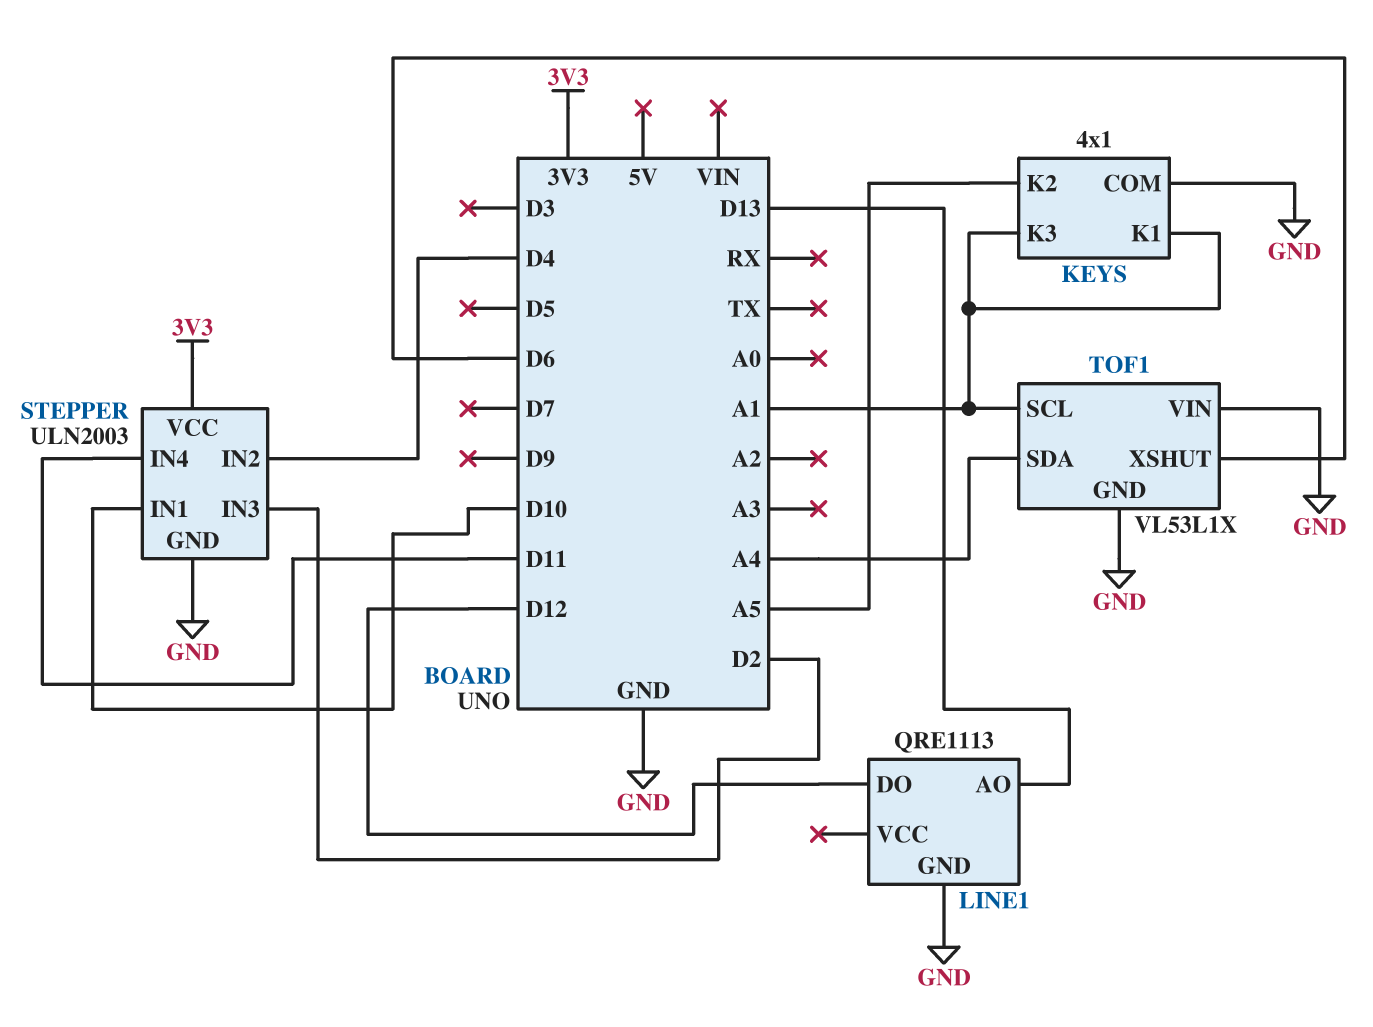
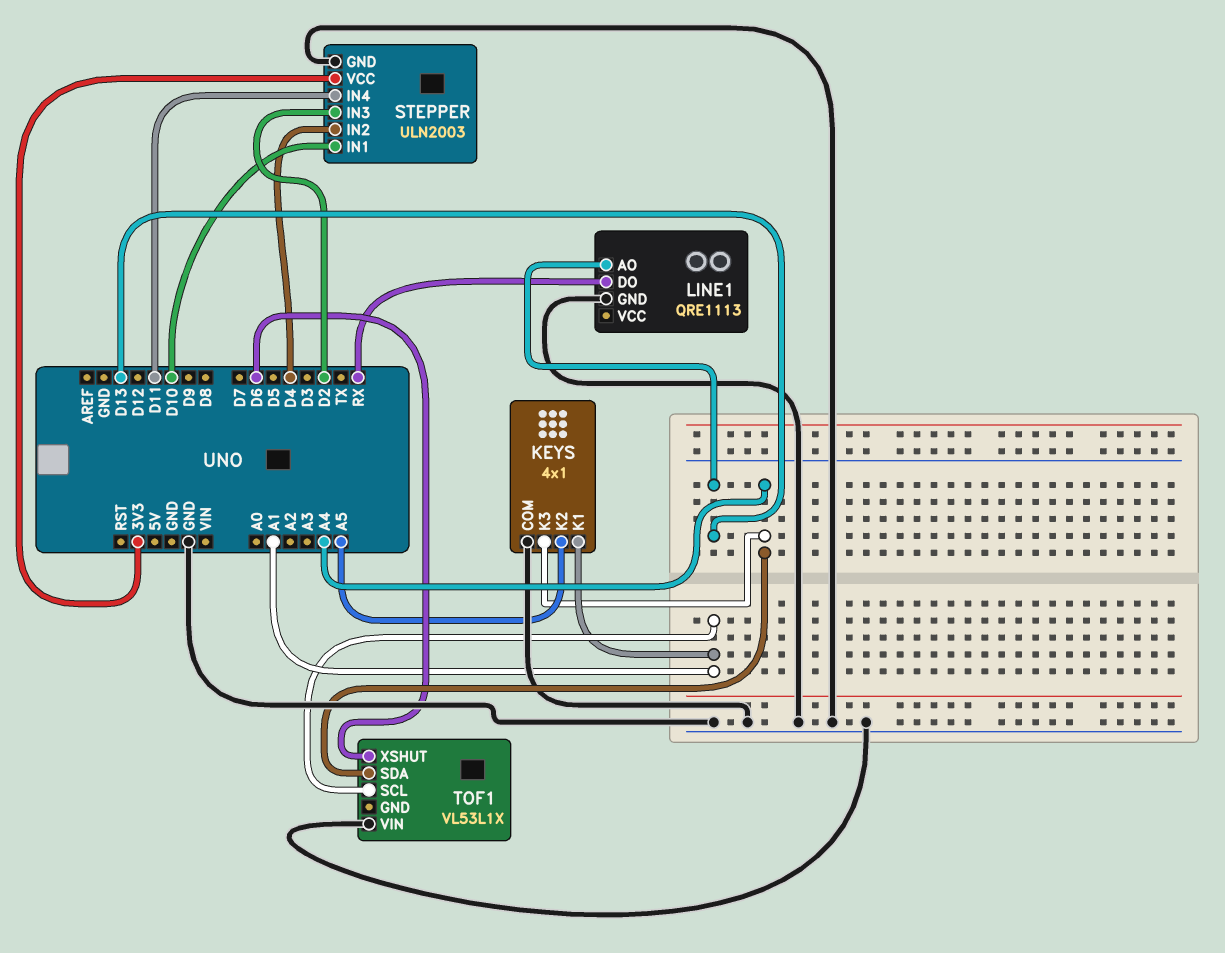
KEYS pin K3: A1 -> A4
LINE1 pin DO: D12 -> RX
TOF1 pin GND: GND -> none

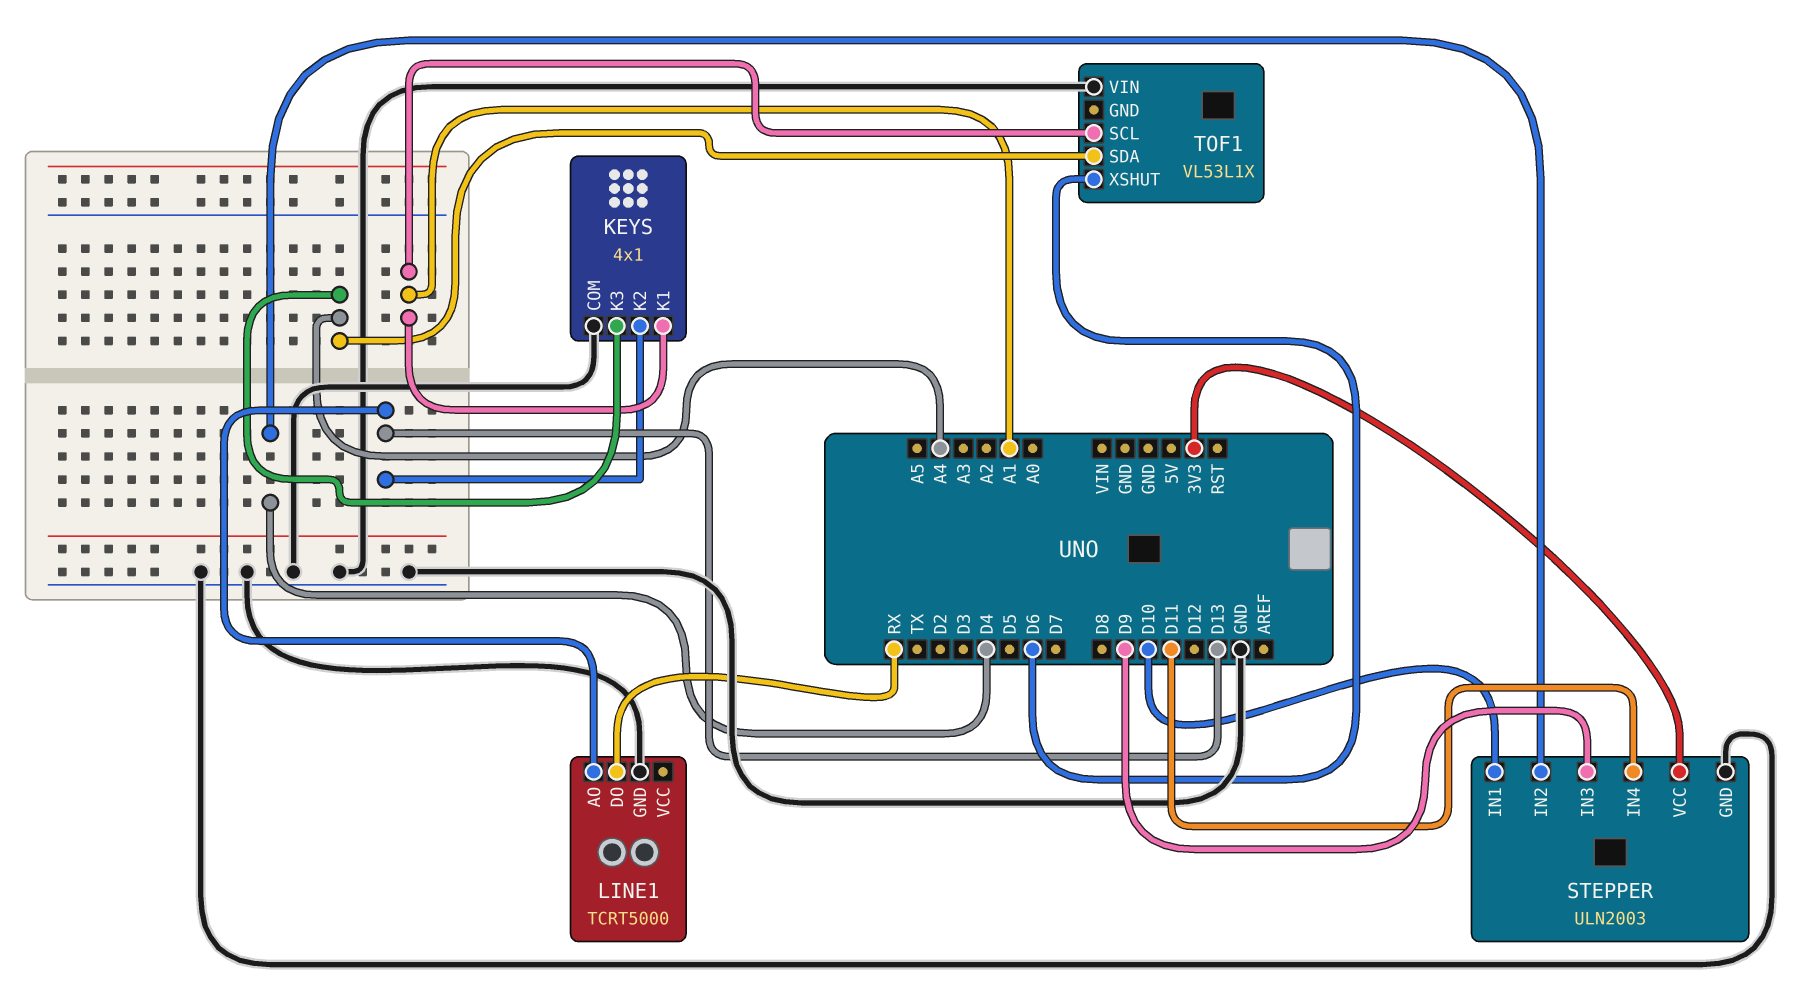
KEYS pin K2: A5 -> D13
LINE1: QRE1113 -> TCRT5000
STEPPER pin IN3: D2 -> D9

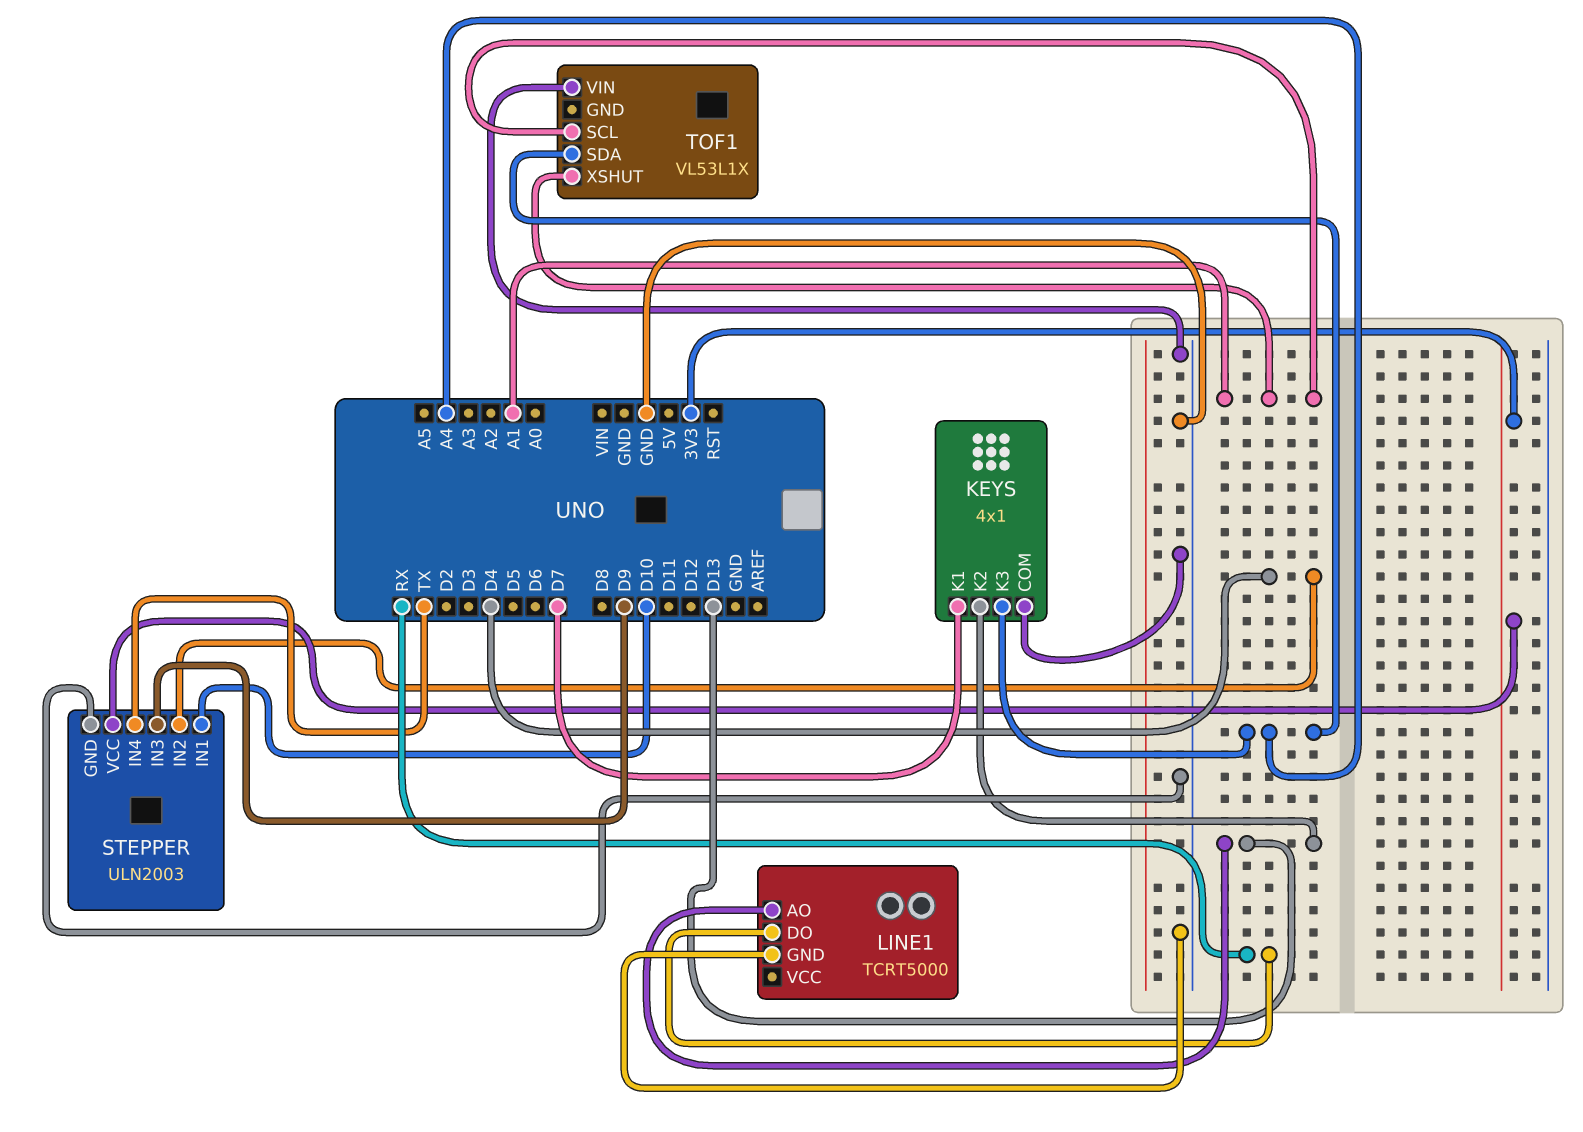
KEYS pin K1: A1 -> D7
STEPPER pin IN4: D11 -> TX
TOF1 pin XSHUT: D6 -> A1

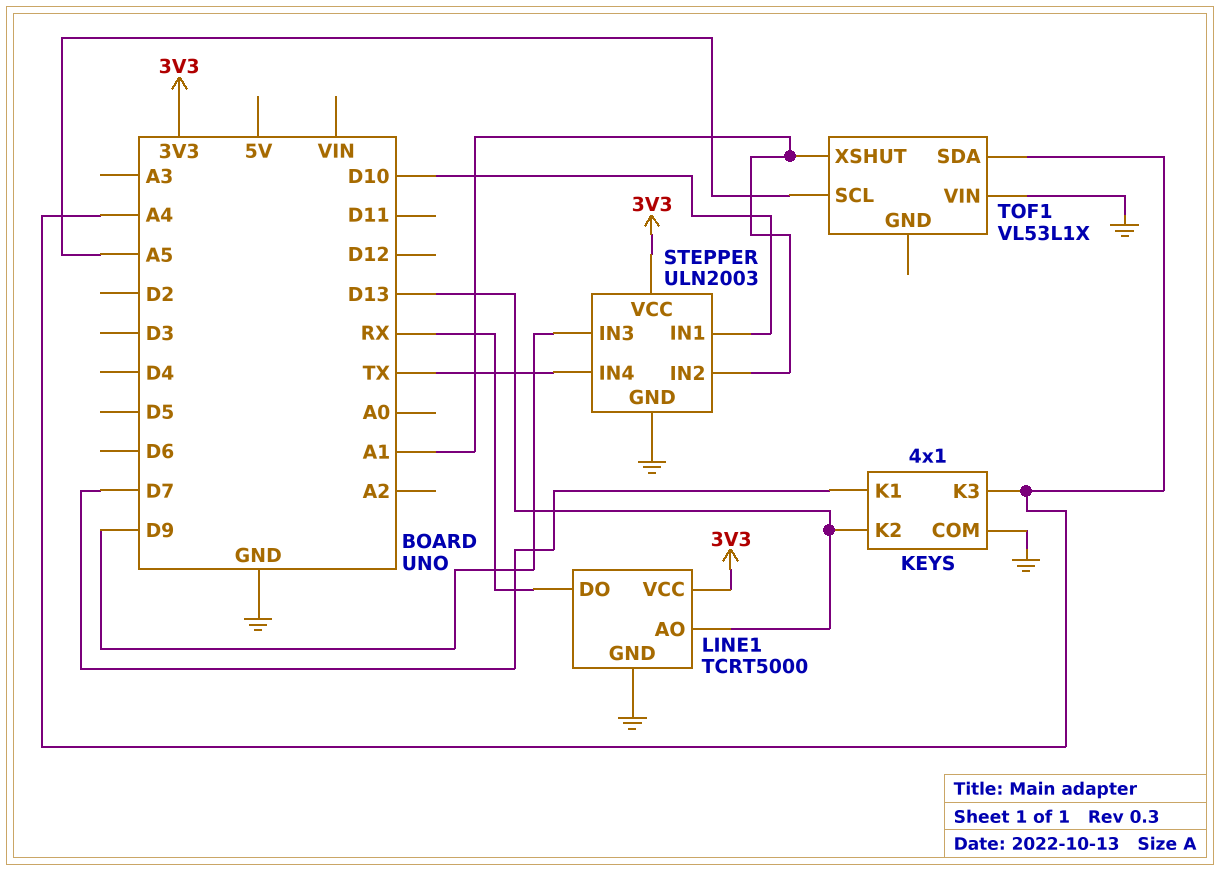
LINE1 pin VCC: none -> 3V3
STEPPER pin IN2: D4 -> A1
TOF1 pin SCL: A1 -> A5

